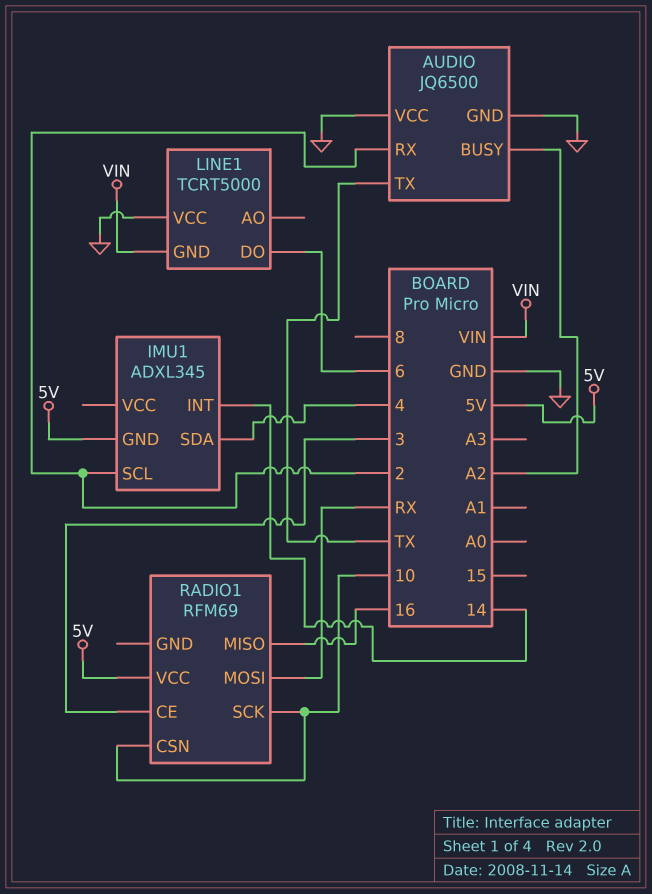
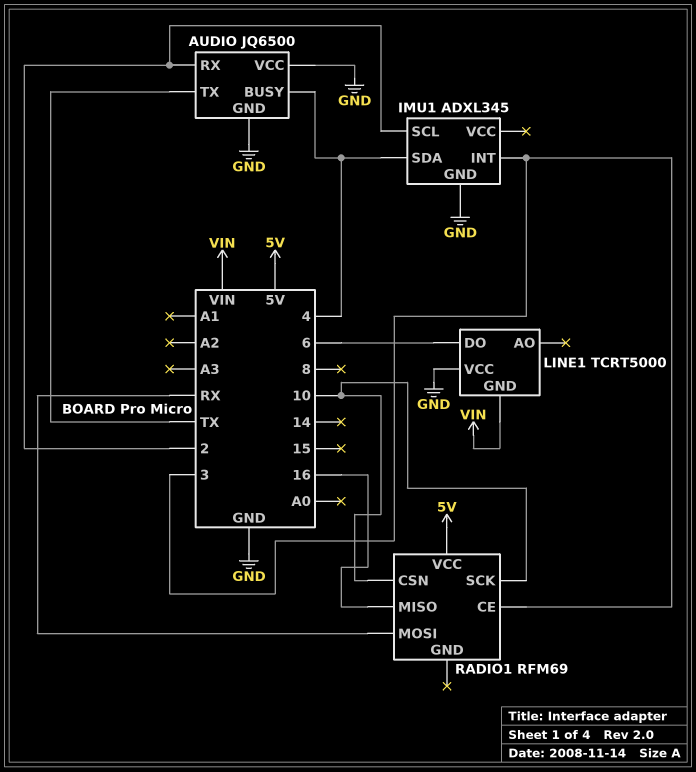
AUDIO pin BUSY: A2 -> 4
IMU1 pin GND: 5V -> GND
IMU1 pin INT: 14 -> 3

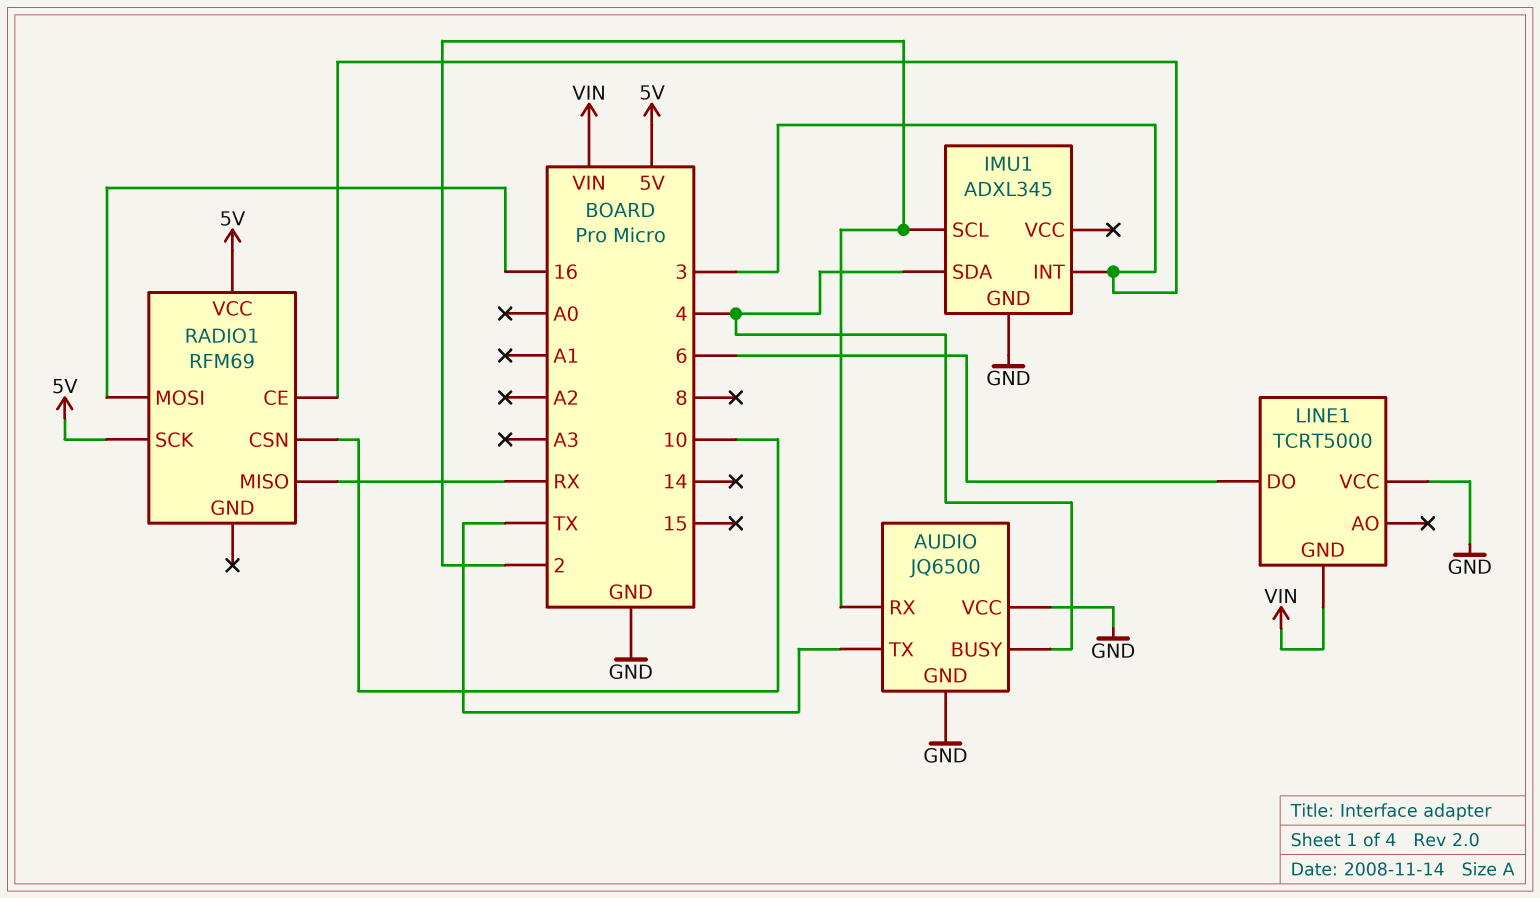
RADIO1 pin MISO: 16 -> RX
RADIO1 pin MOSI: RX -> 16
RADIO1 pin SCK: 10 -> 5V

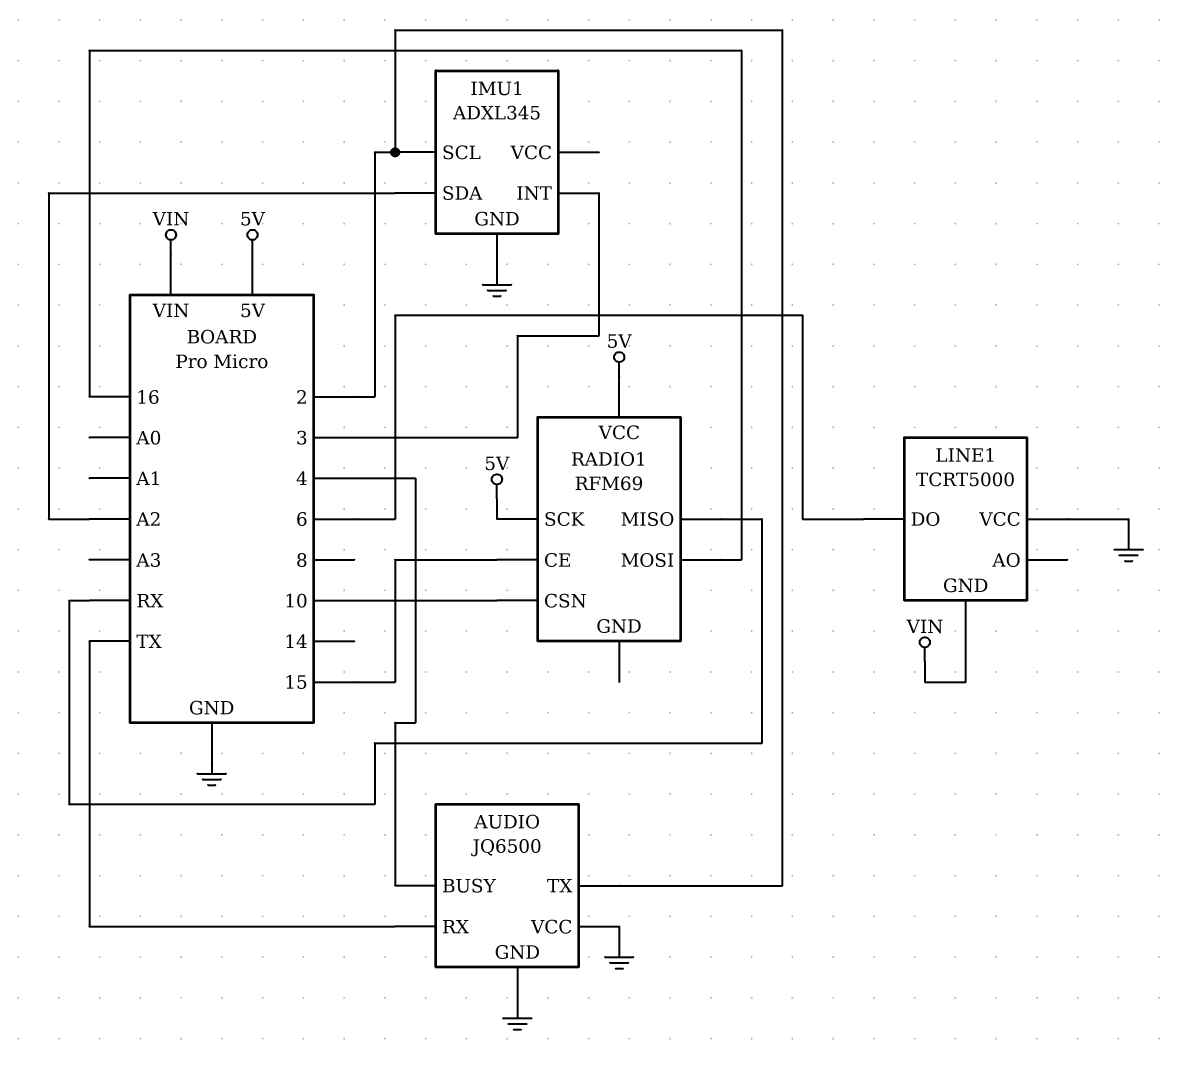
AUDIO pin RX: 2 -> TX
AUDIO pin TX: TX -> 2
IMU1 pin SDA: 4 -> A2
RADIO1 pin CE: 3 -> 15

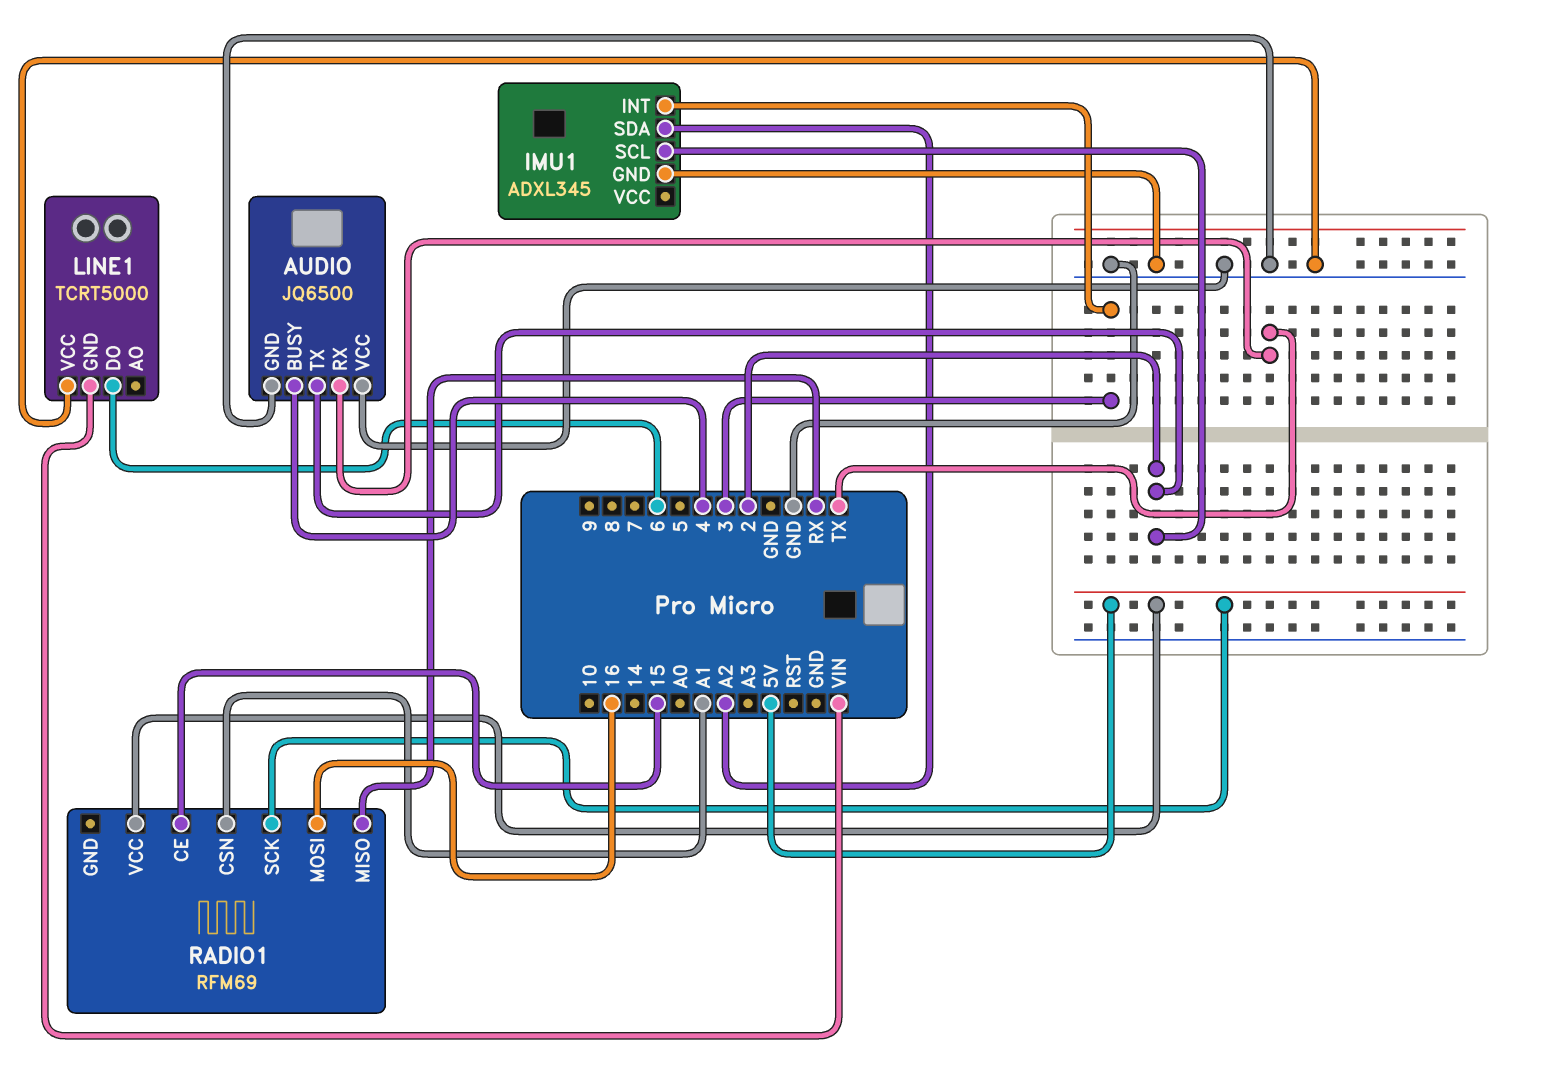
RADIO1 pin CSN: 10 -> A1

